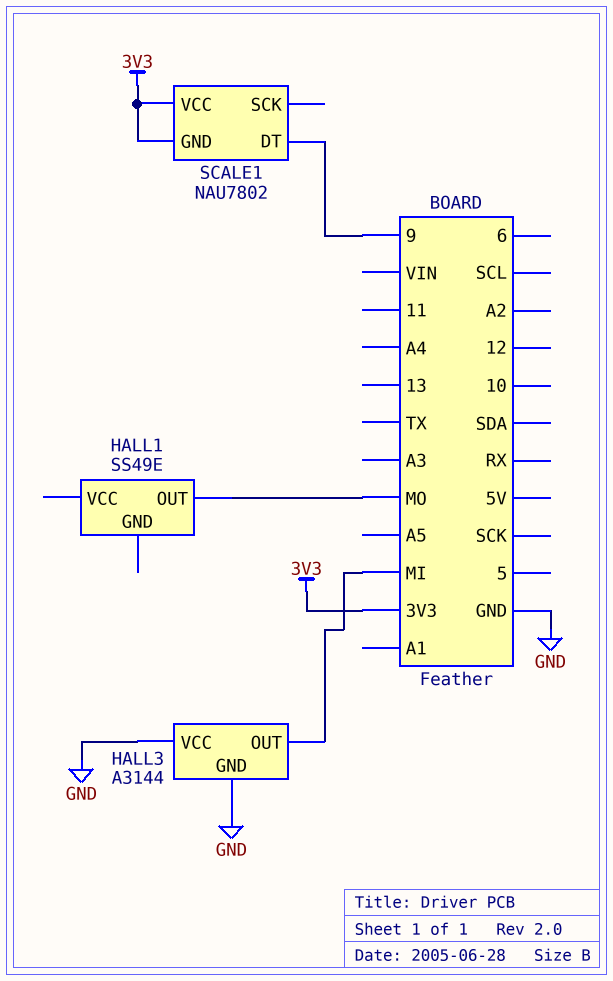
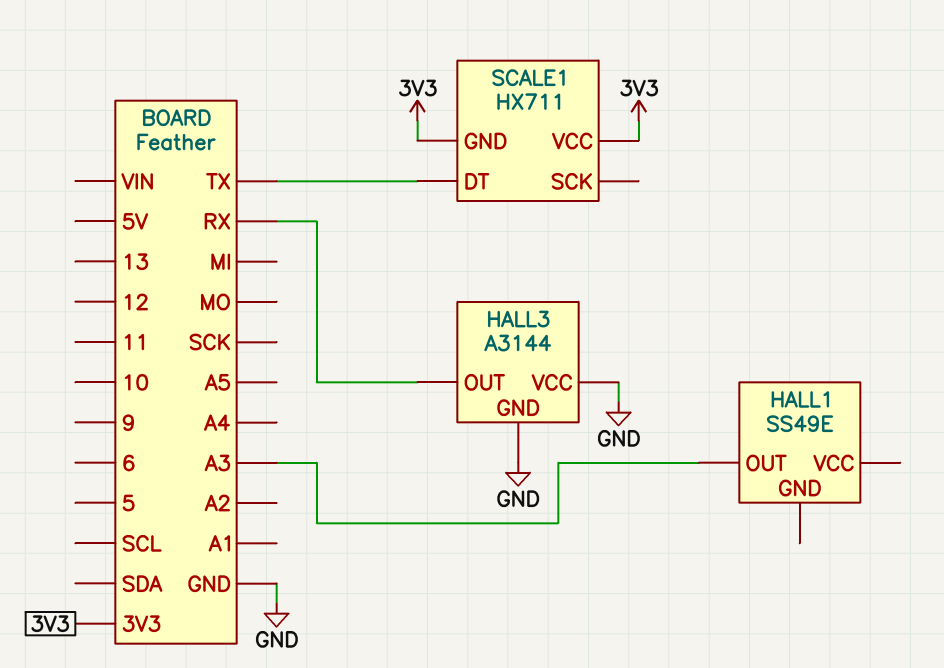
HALL1 pin OUT: MO -> A3
HALL3 pin OUT: MI -> RX
SCALE1: NAU7802 -> HX711
SCALE1 pin DT: 9 -> TX

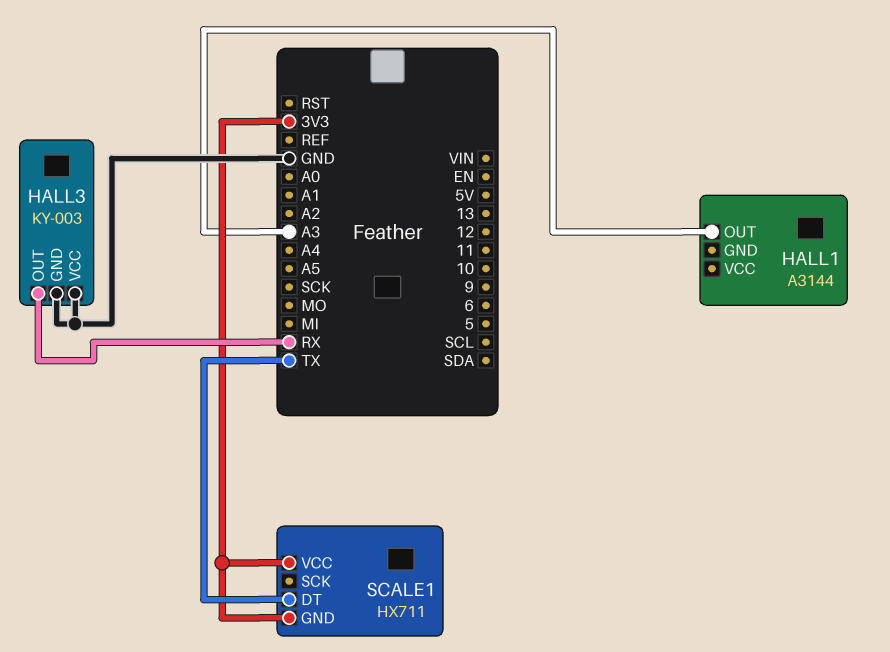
HALL1: SS49E -> A3144
HALL3: A3144 -> KY-003

